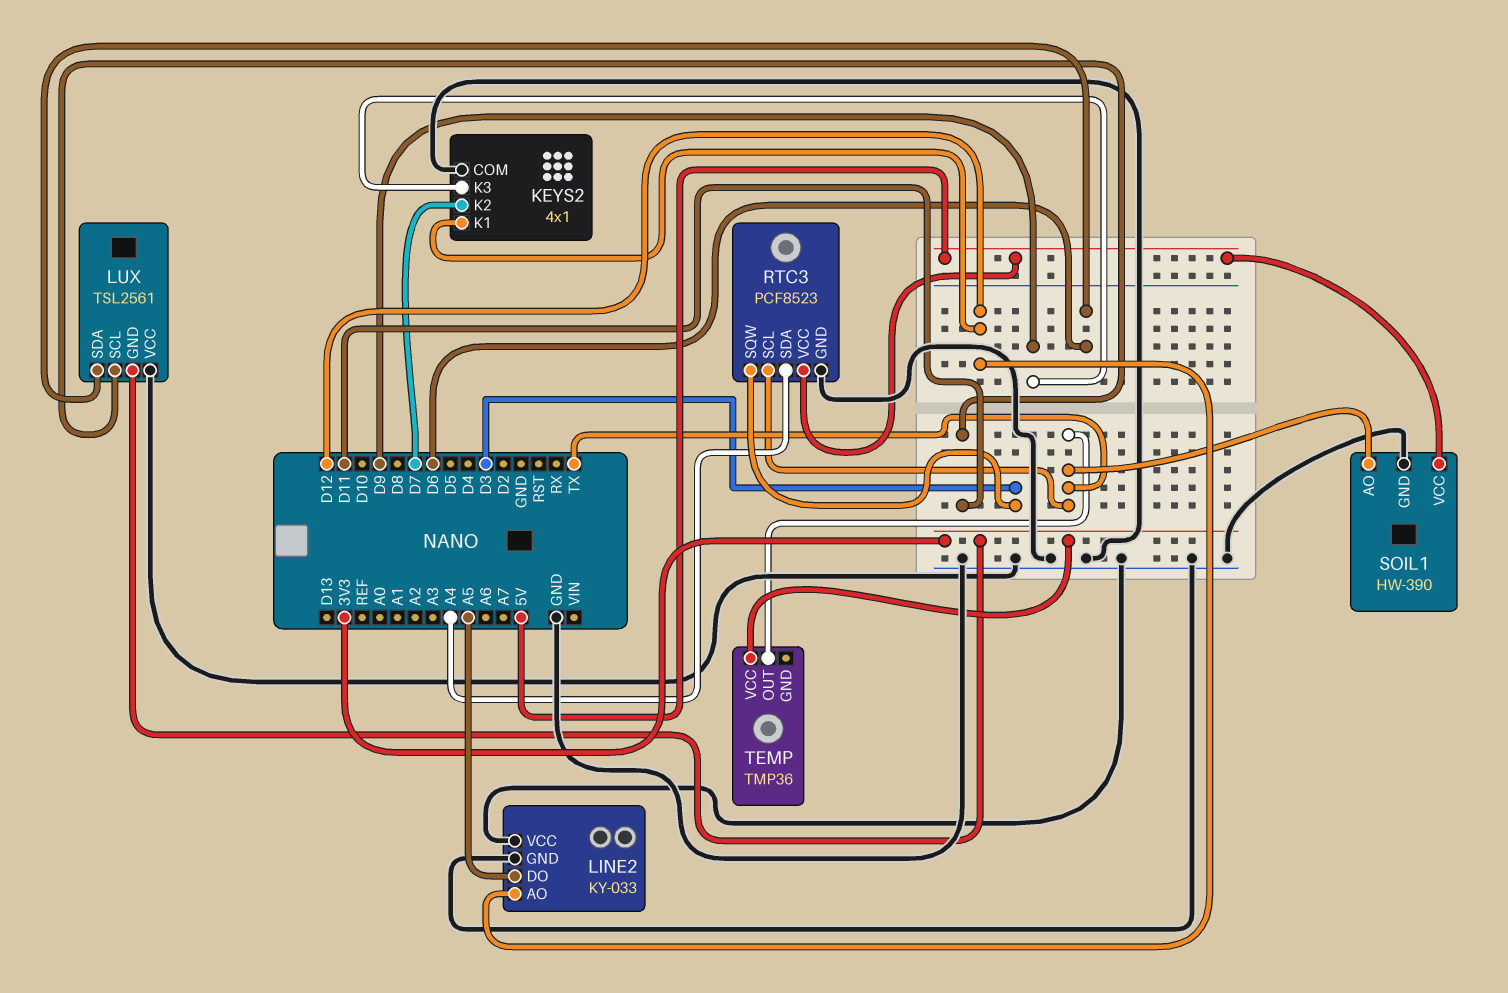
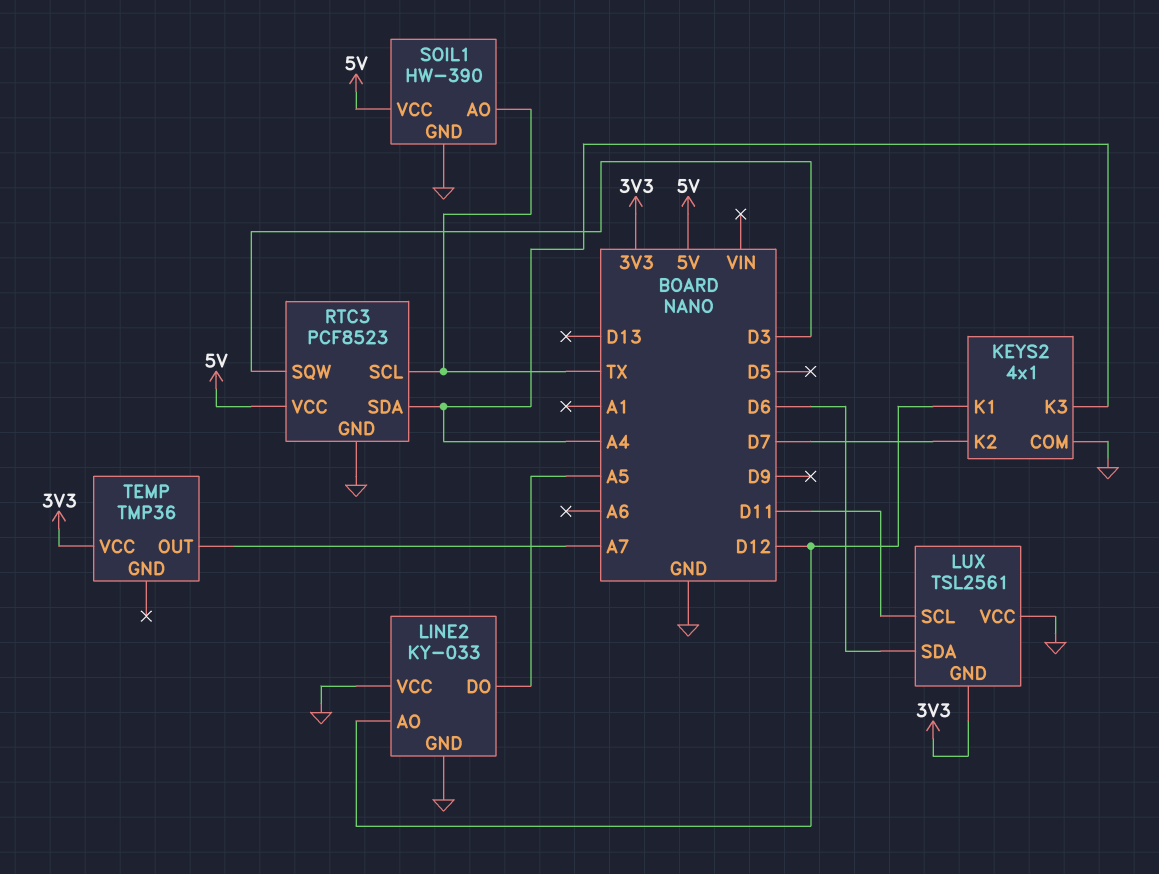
KEYS2 pin K3: D9 -> A4
TEMP pin OUT: TX -> A7

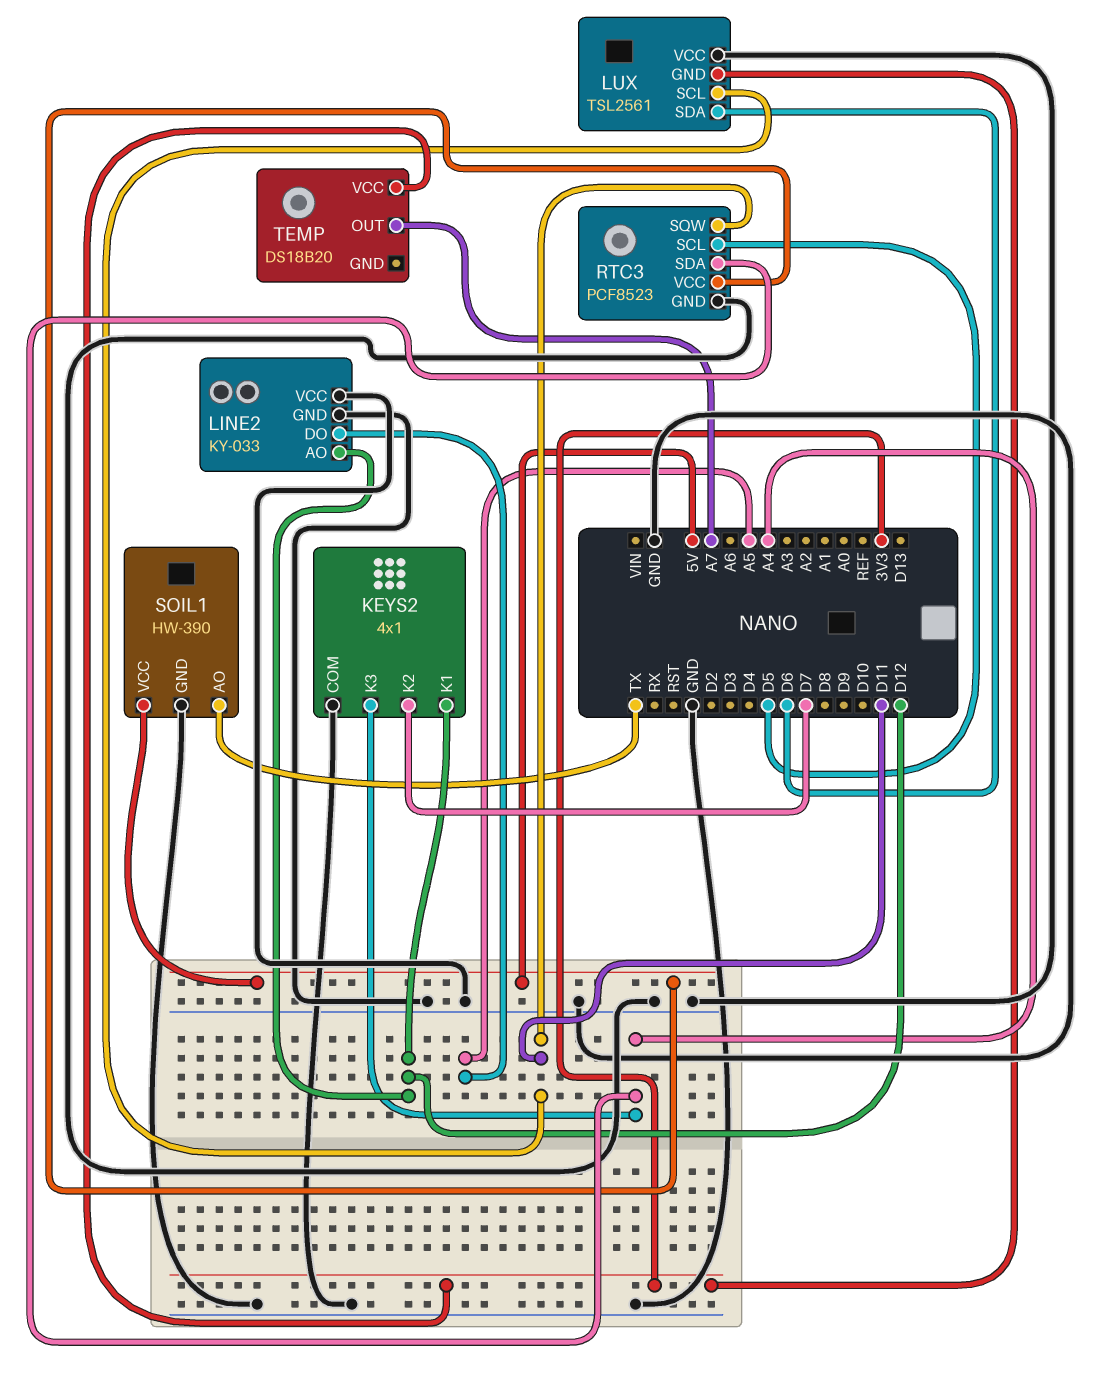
RTC3 pin SCL: TX -> D5
RTC3 pin SQW: D3 -> D11
TEMP: TMP36 -> DS18B20

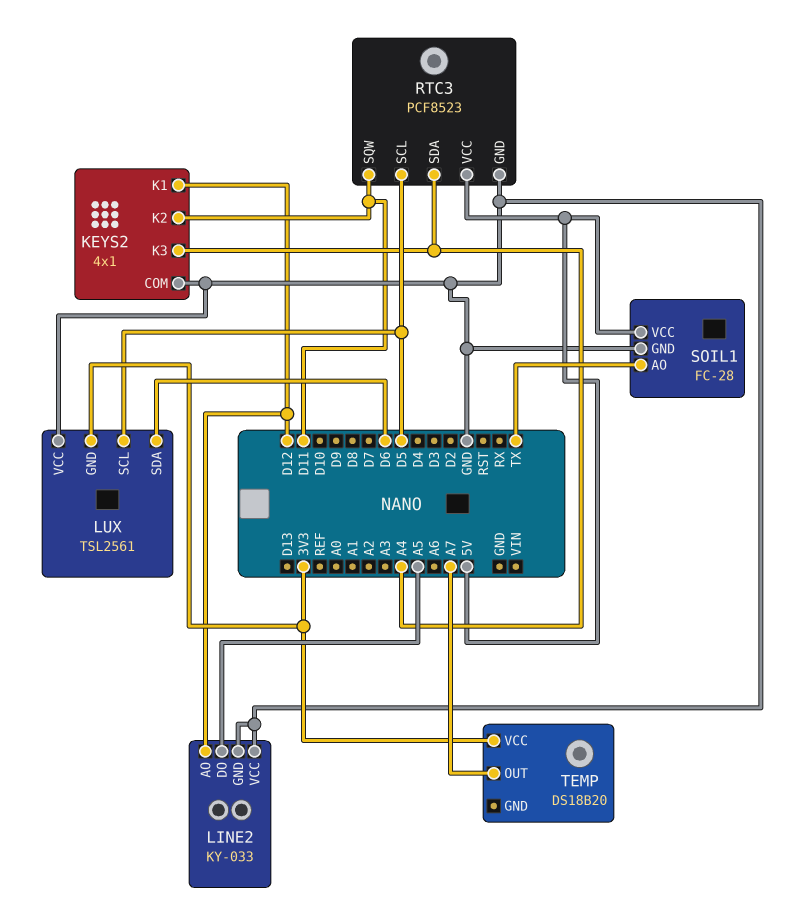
KEYS2 pin K2: D7 -> D11
LUX pin SCL: D11 -> D5
SOIL1: HW-390 -> FC-28

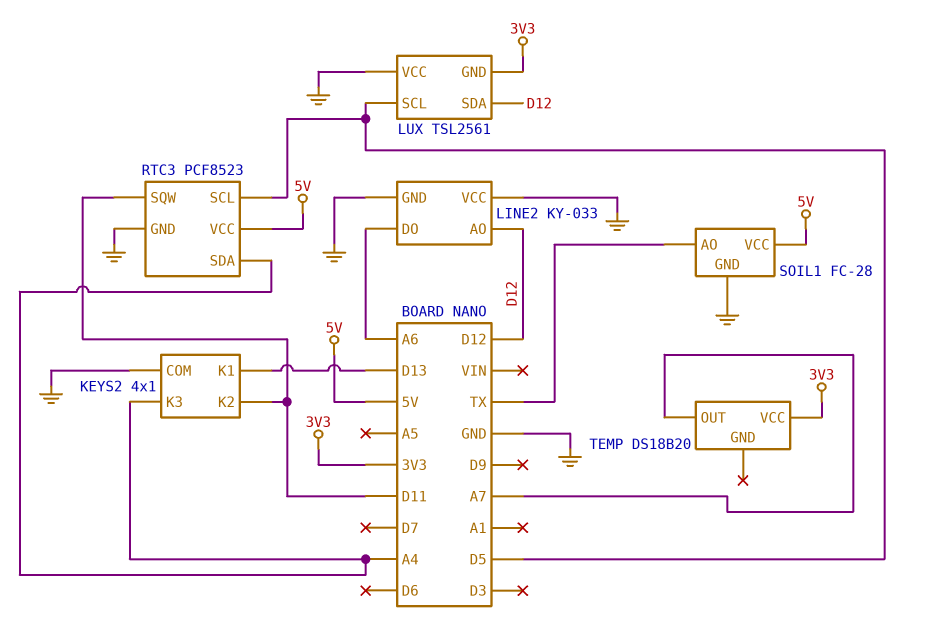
KEYS2 pin K1: D12 -> D13
LINE2 pin DO: A5 -> A6
LUX pin SDA: D6 -> D12

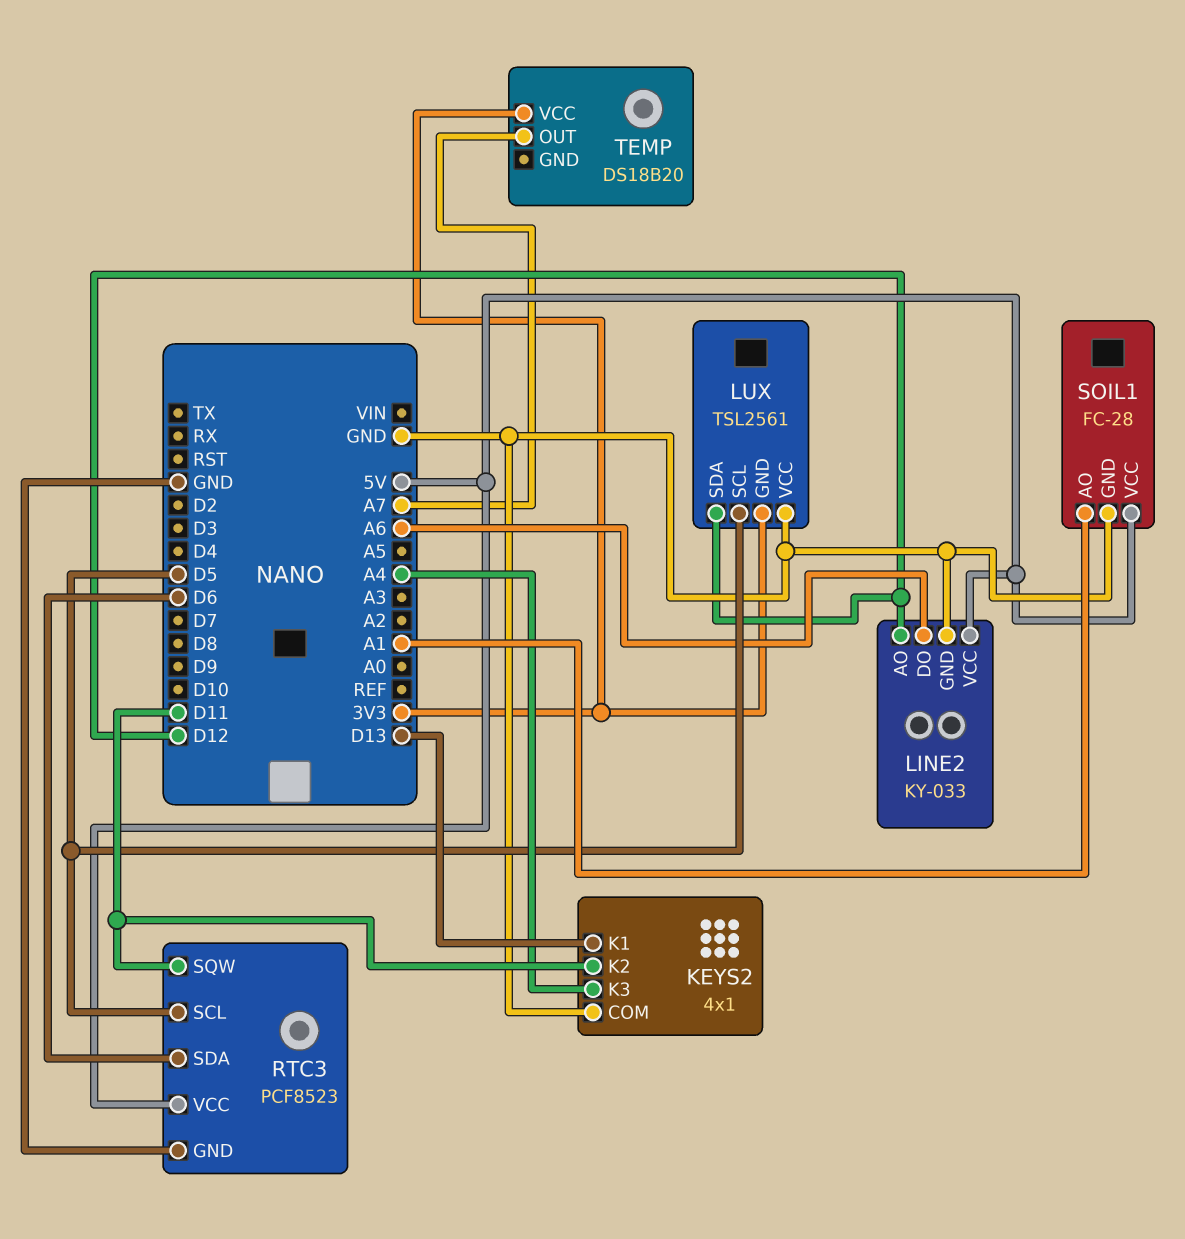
LINE2 pin VCC: GND -> 5V
RTC3 pin SDA: A4 -> D6
SOIL1 pin AO: TX -> A1

